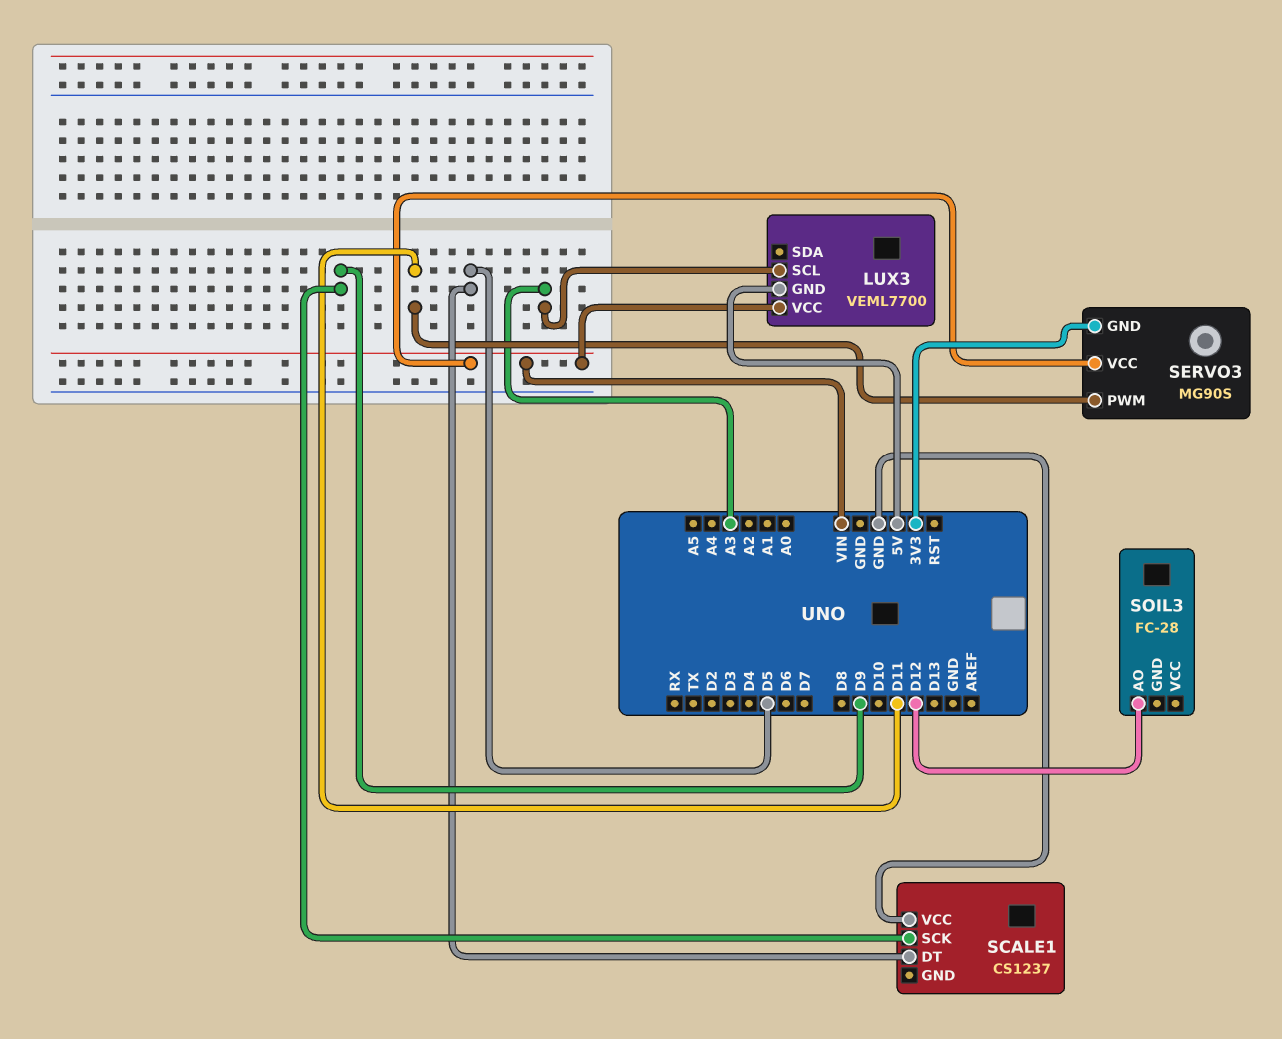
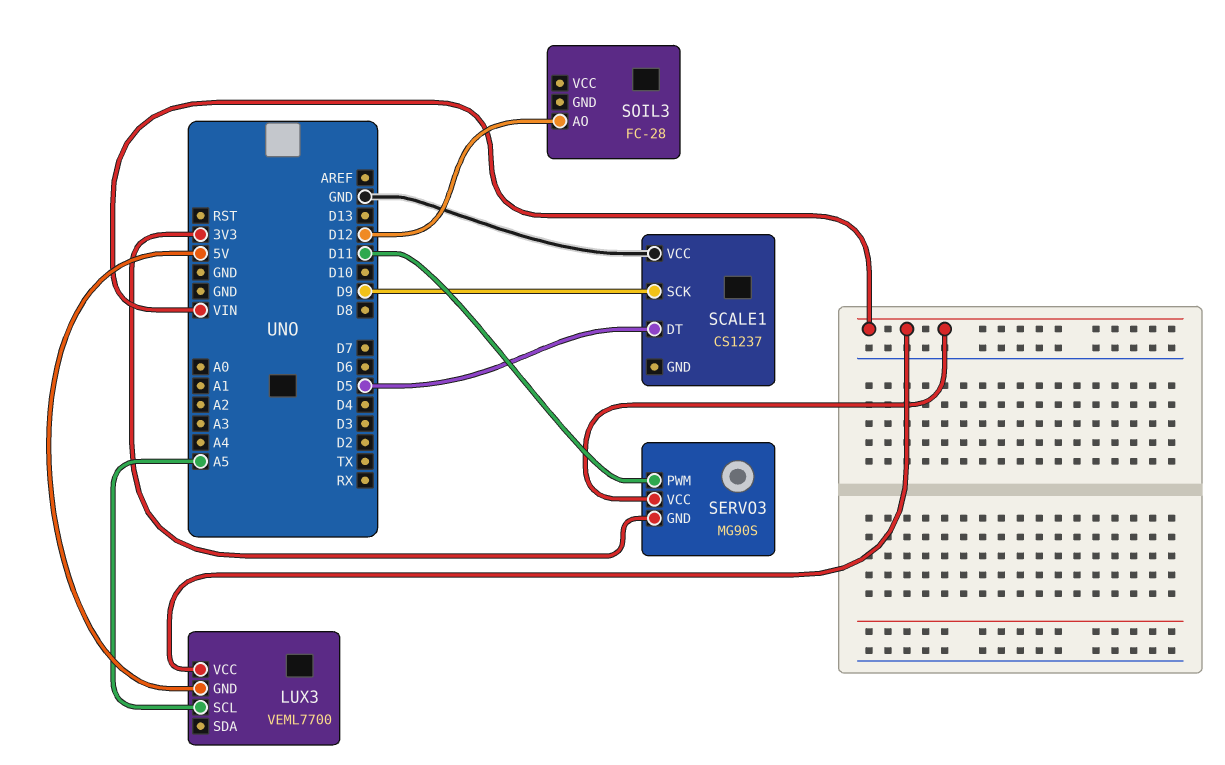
LUX3 pin SCL: A3 -> A5

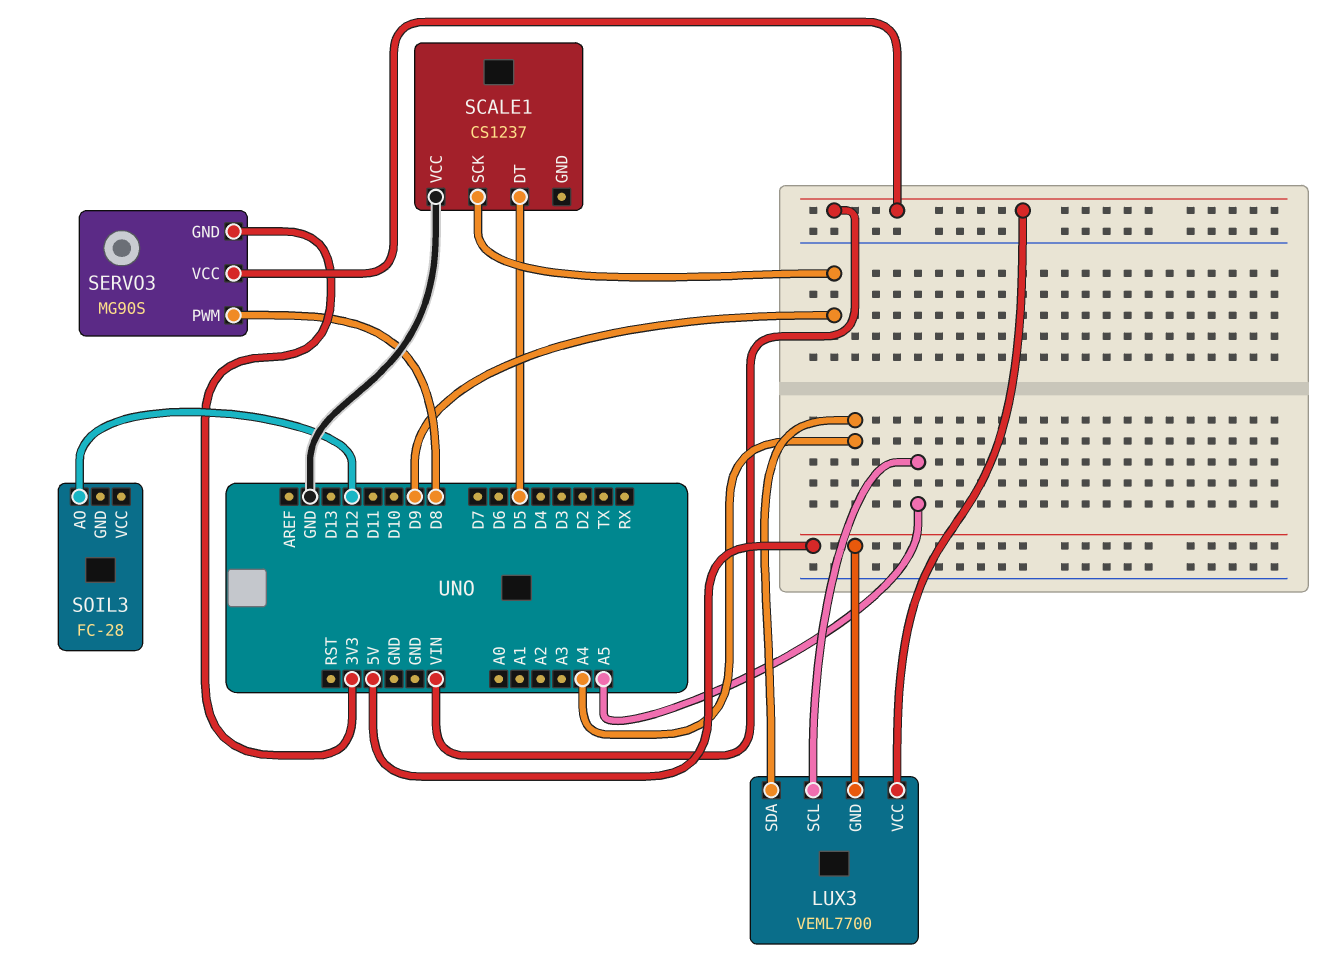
LUX3 pin SDA: none -> A4
SERVO3 pin PWM: D11 -> D8

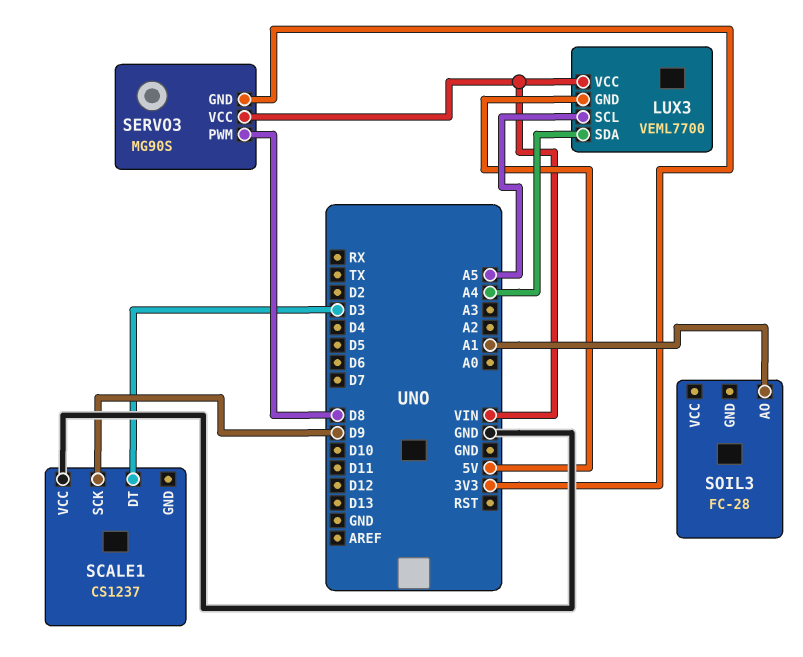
SCALE1 pin DT: D5 -> D3
SOIL3 pin AO: D12 -> A1

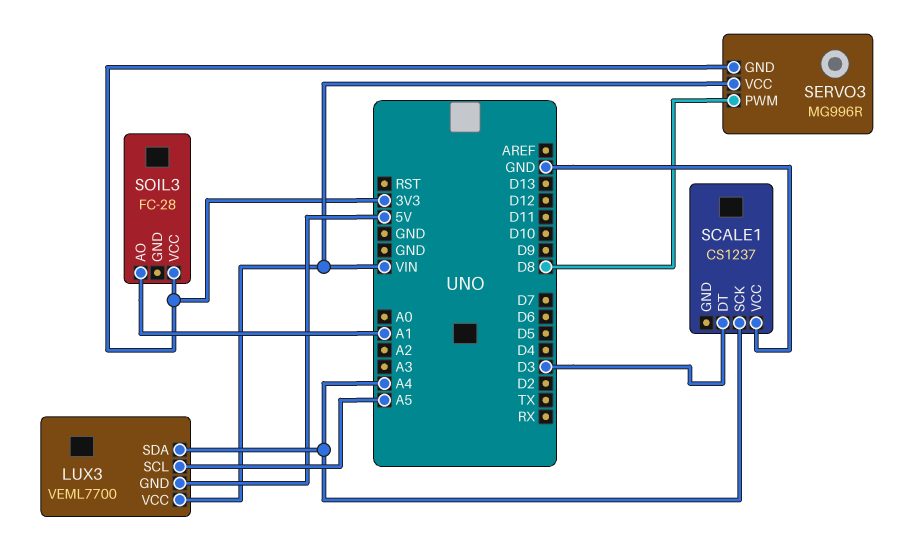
SCALE1 pin SCK: D9 -> A4
SERVO3: MG90S -> MG996R
SOIL3 pin VCC: none -> 3V3

